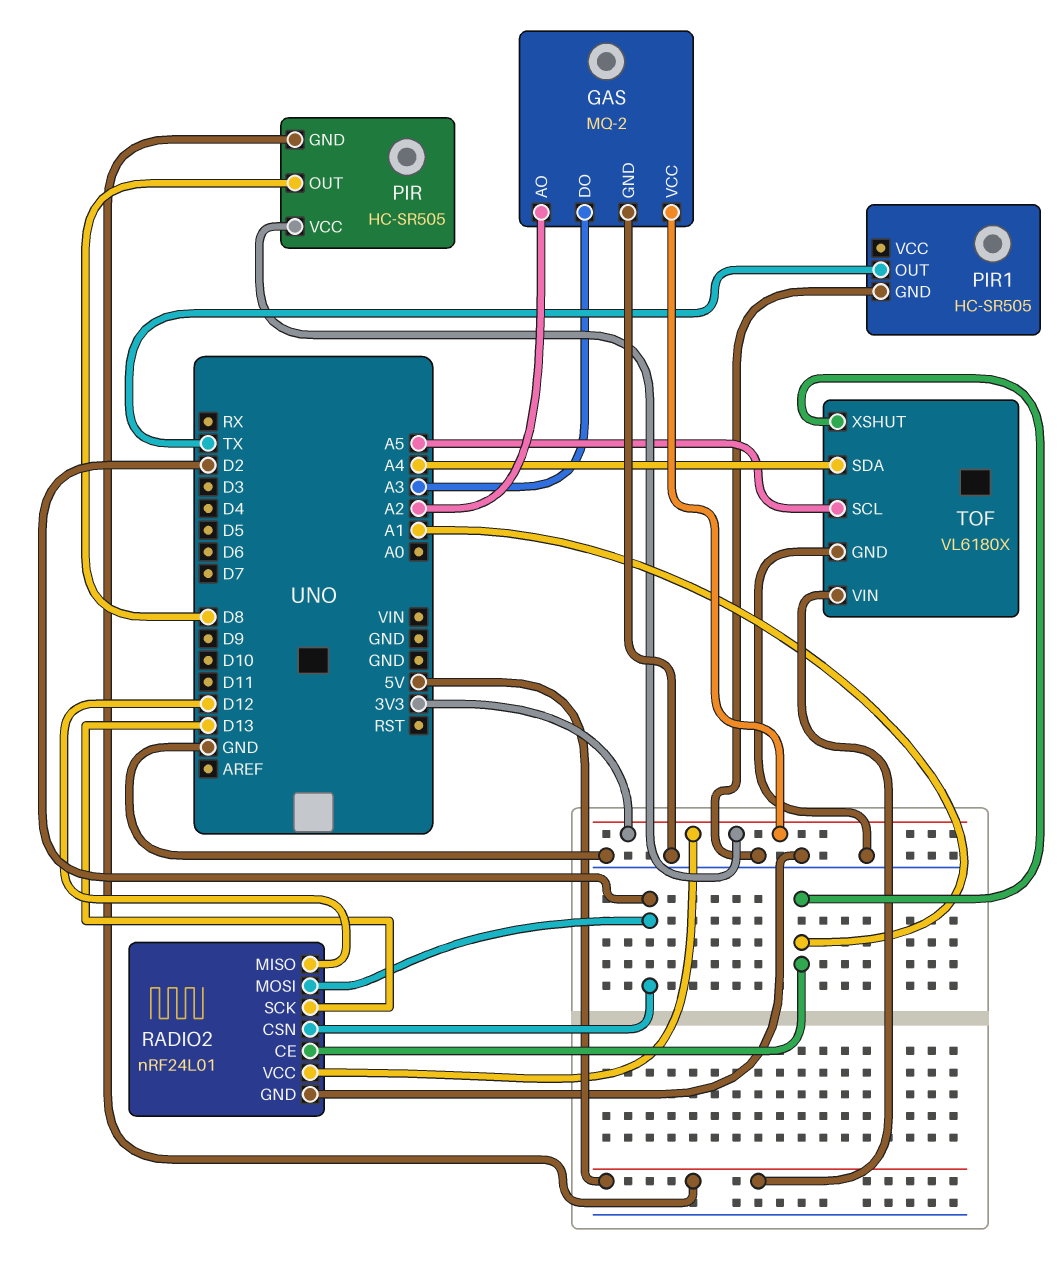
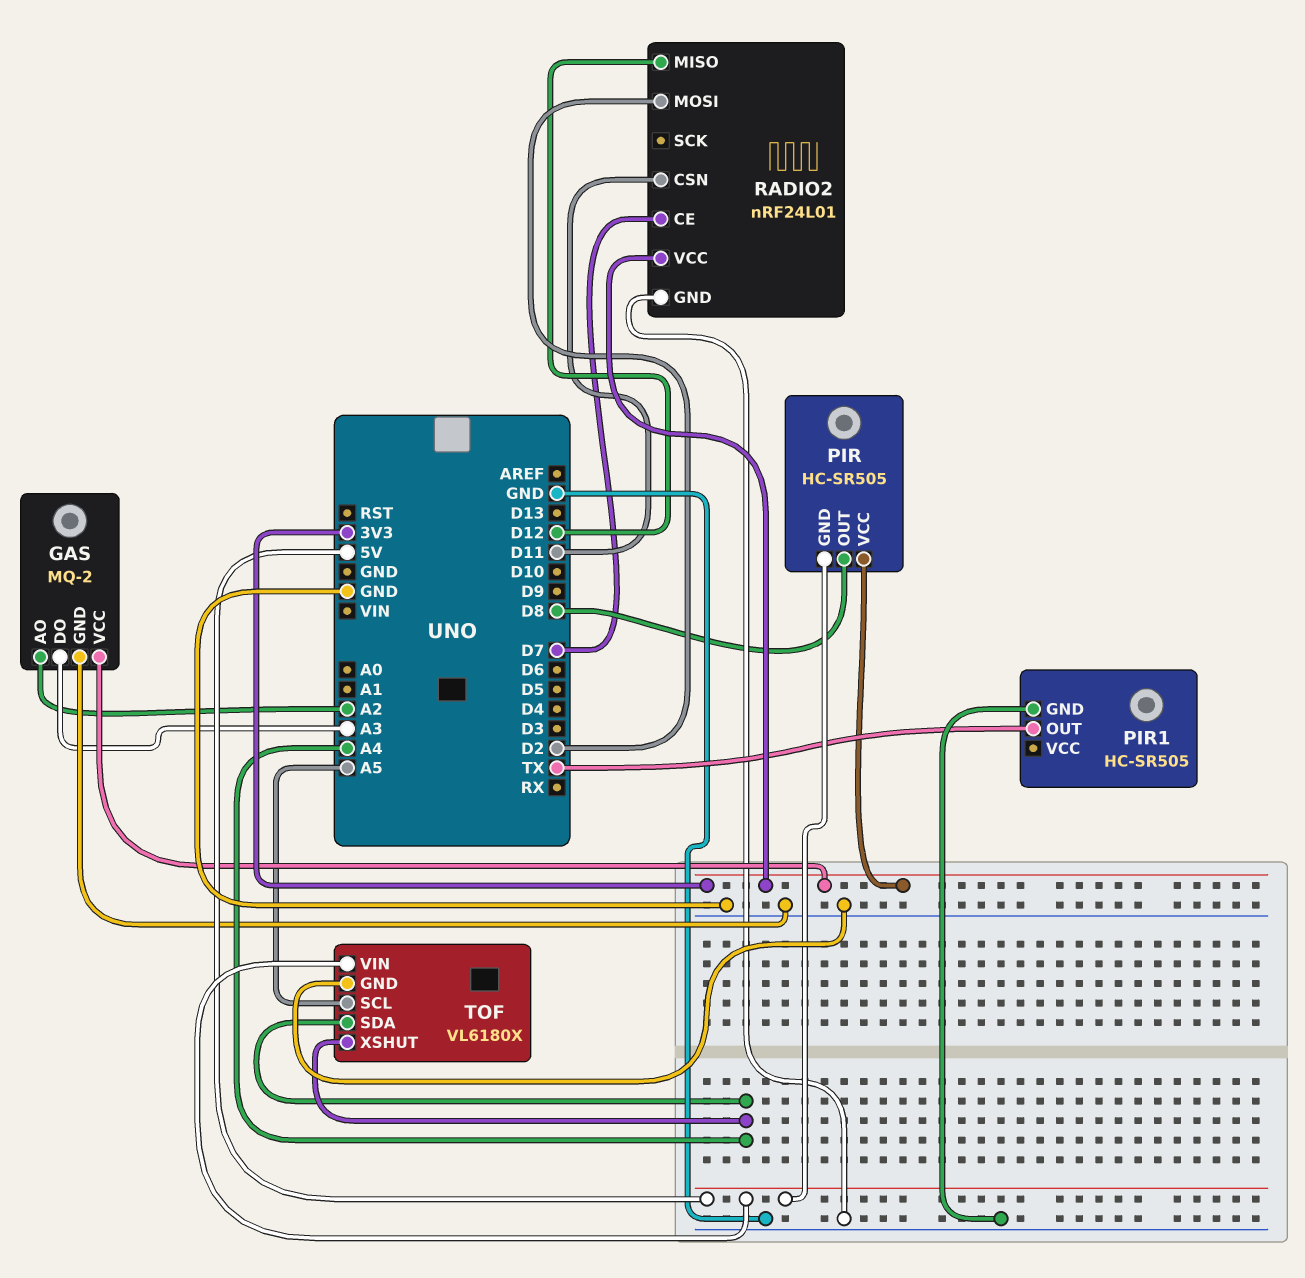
RADIO2 pin CE: A1 -> D7
RADIO2 pin CSN: D2 -> D11
RADIO2 pin SCK: D13 -> none
TOF pin XSHUT: A1 -> A4

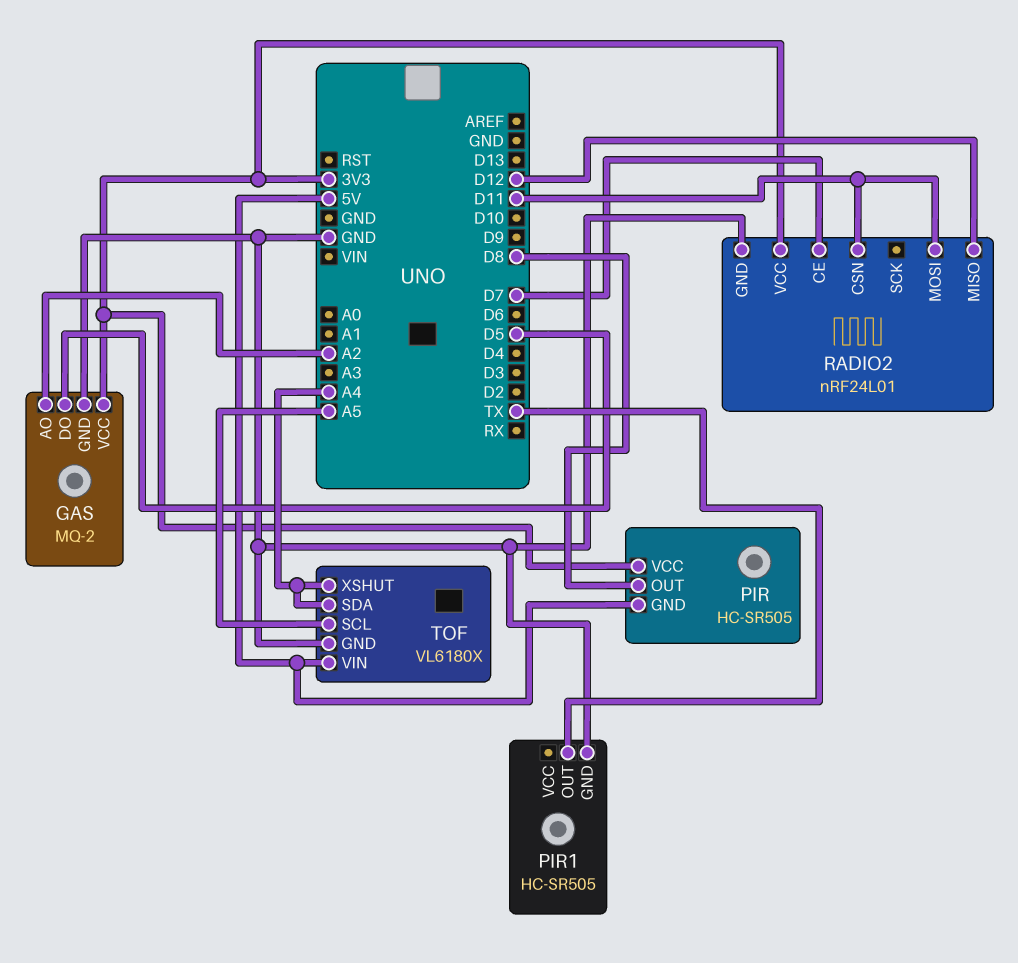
GAS pin DO: A3 -> D5
RADIO2 pin MOSI: D2 -> D11

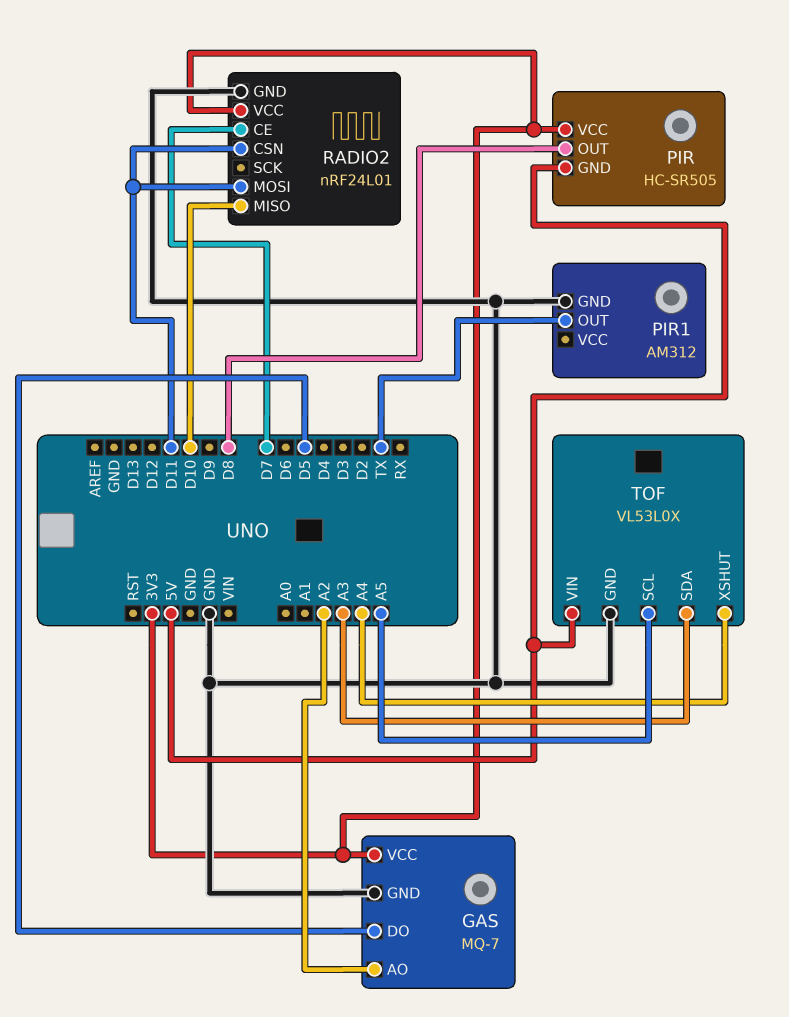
GAS: MQ-2 -> MQ-7
PIR1: HC-SR505 -> AM312
RADIO2 pin MISO: D12 -> D10
TOF: VL6180X -> VL53L0X
TOF pin SDA: A4 -> A3

